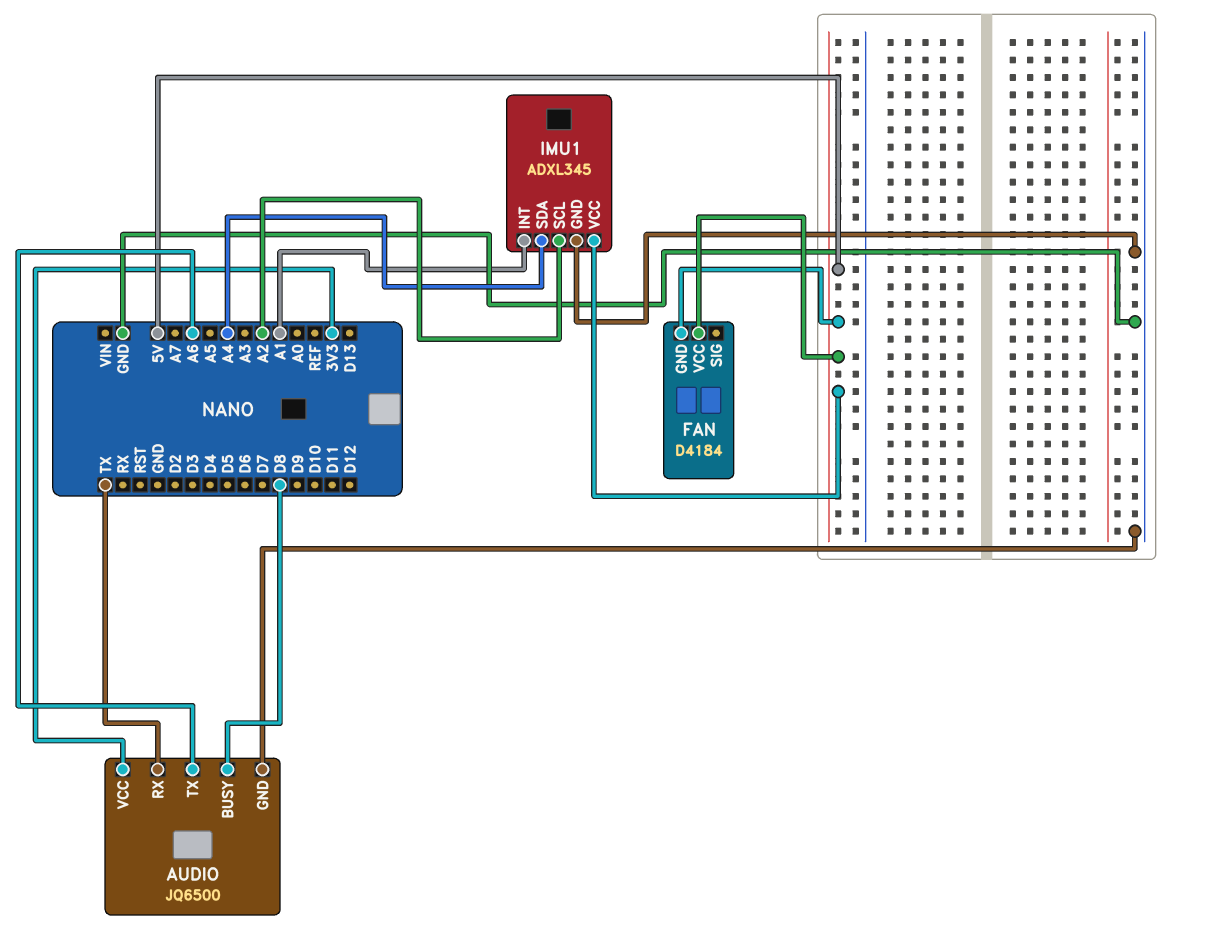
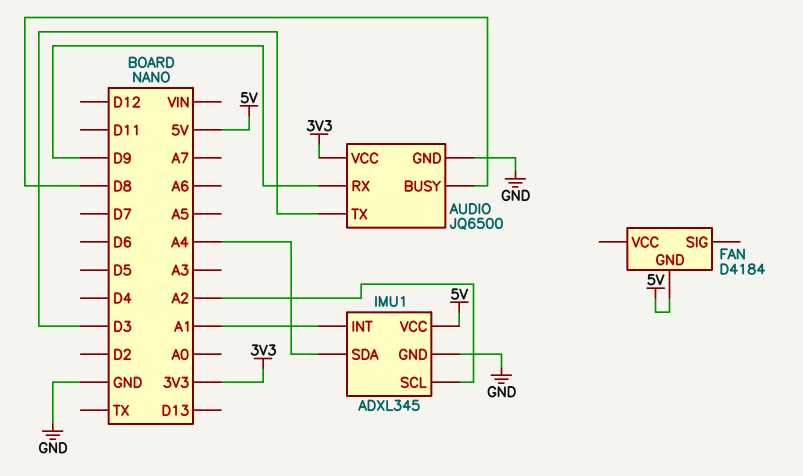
AUDIO pin RX: TX -> D9
AUDIO pin TX: A6 -> D3
FAN pin VCC: 5V -> none

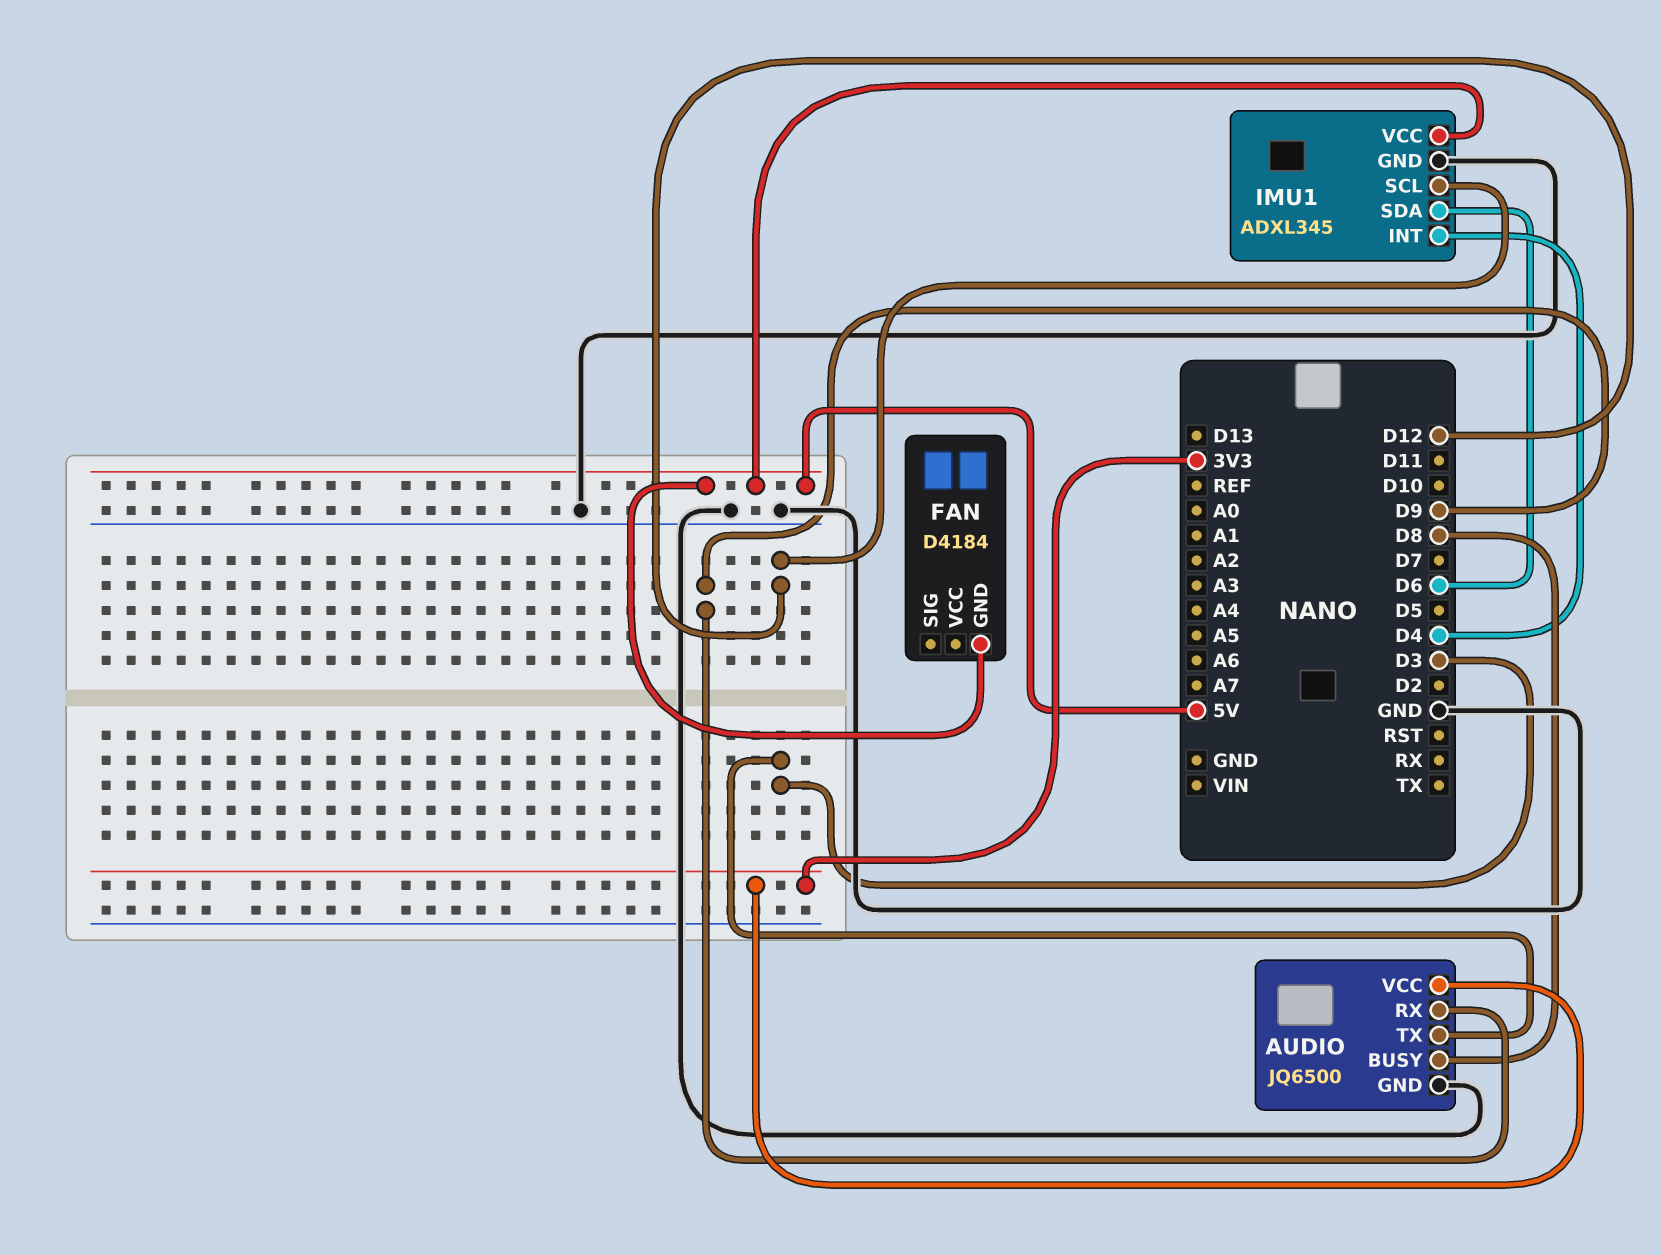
IMU1 pin INT: A1 -> D4
IMU1 pin SCL: A2 -> D12
IMU1 pin SDA: A4 -> D6

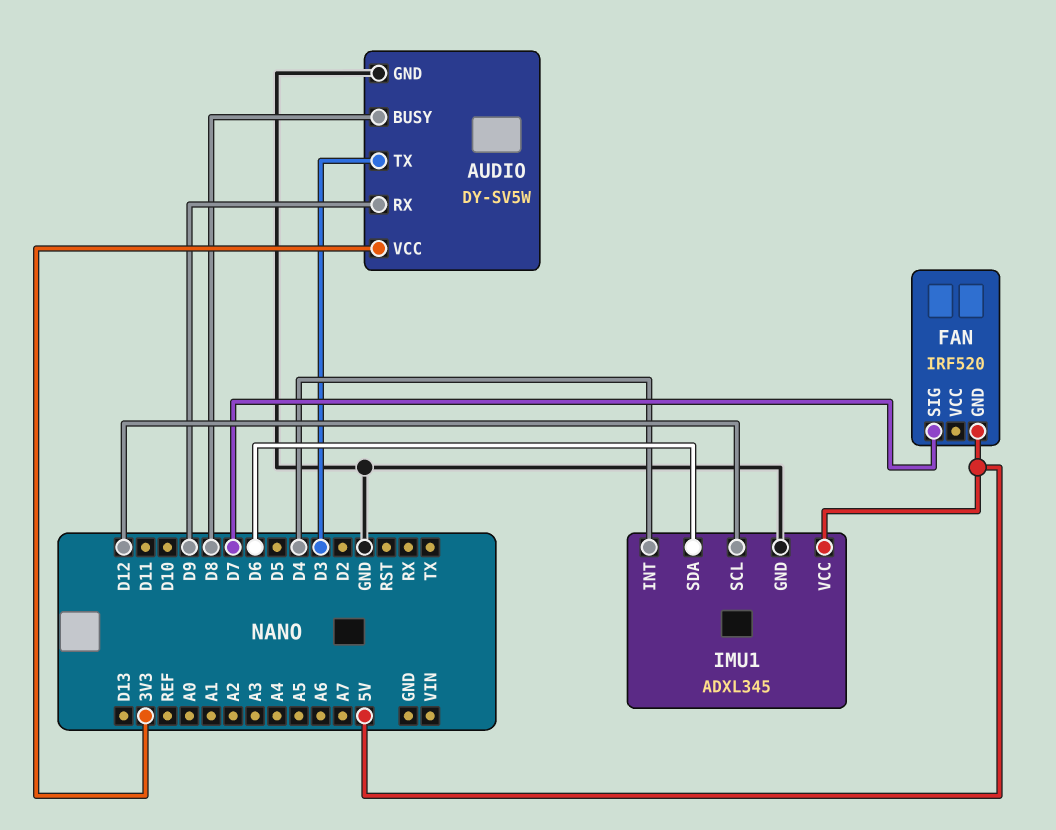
AUDIO: JQ6500 -> DY-SV5W
FAN: D4184 -> IRF520
FAN pin SIG: none -> D7

